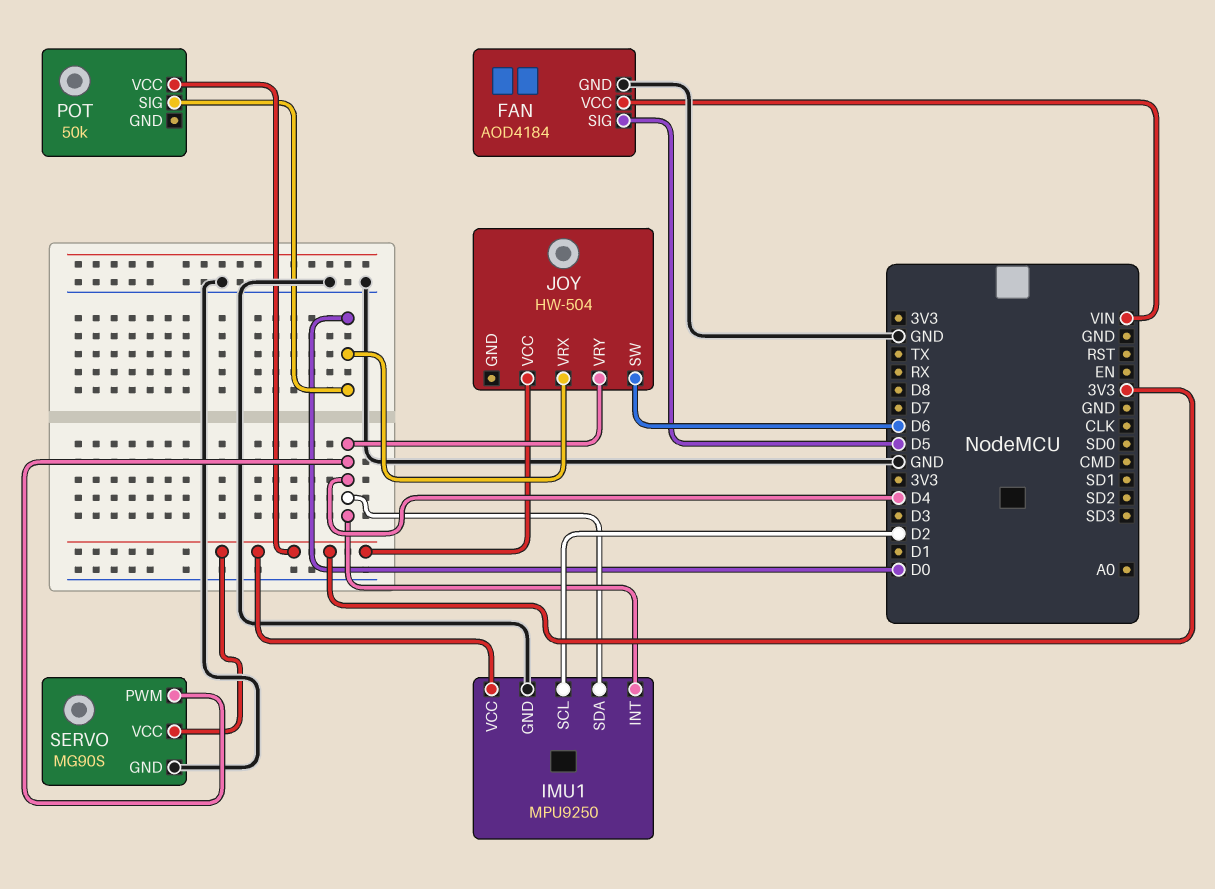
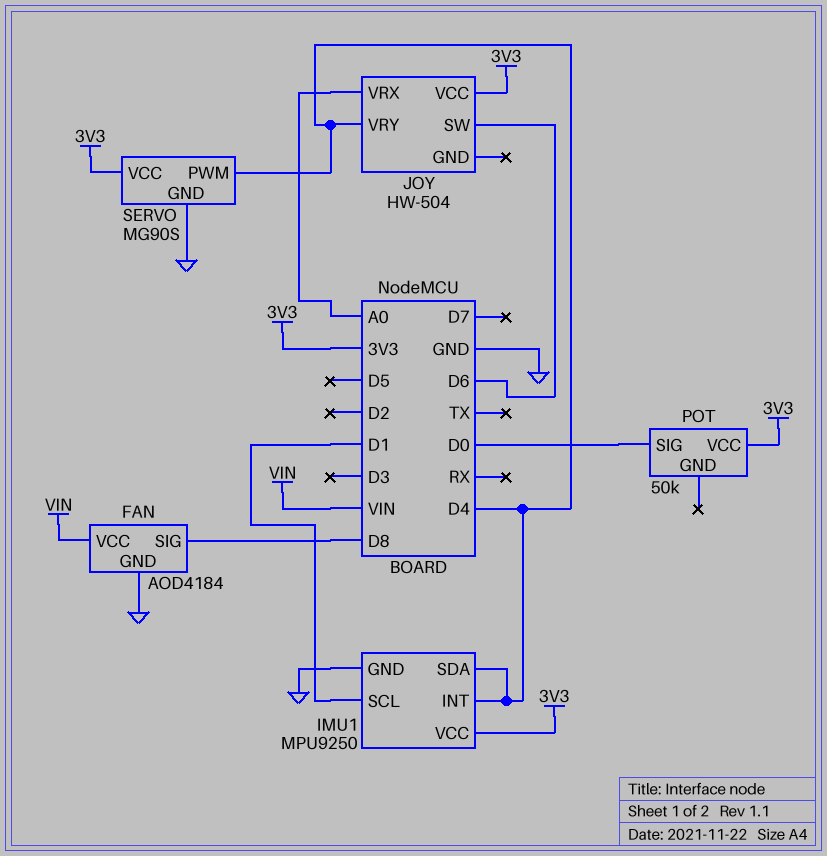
FAN pin SIG: D5 -> D8
IMU1 pin SCL: D2 -> D1
JOY pin VRX: D0 -> A0

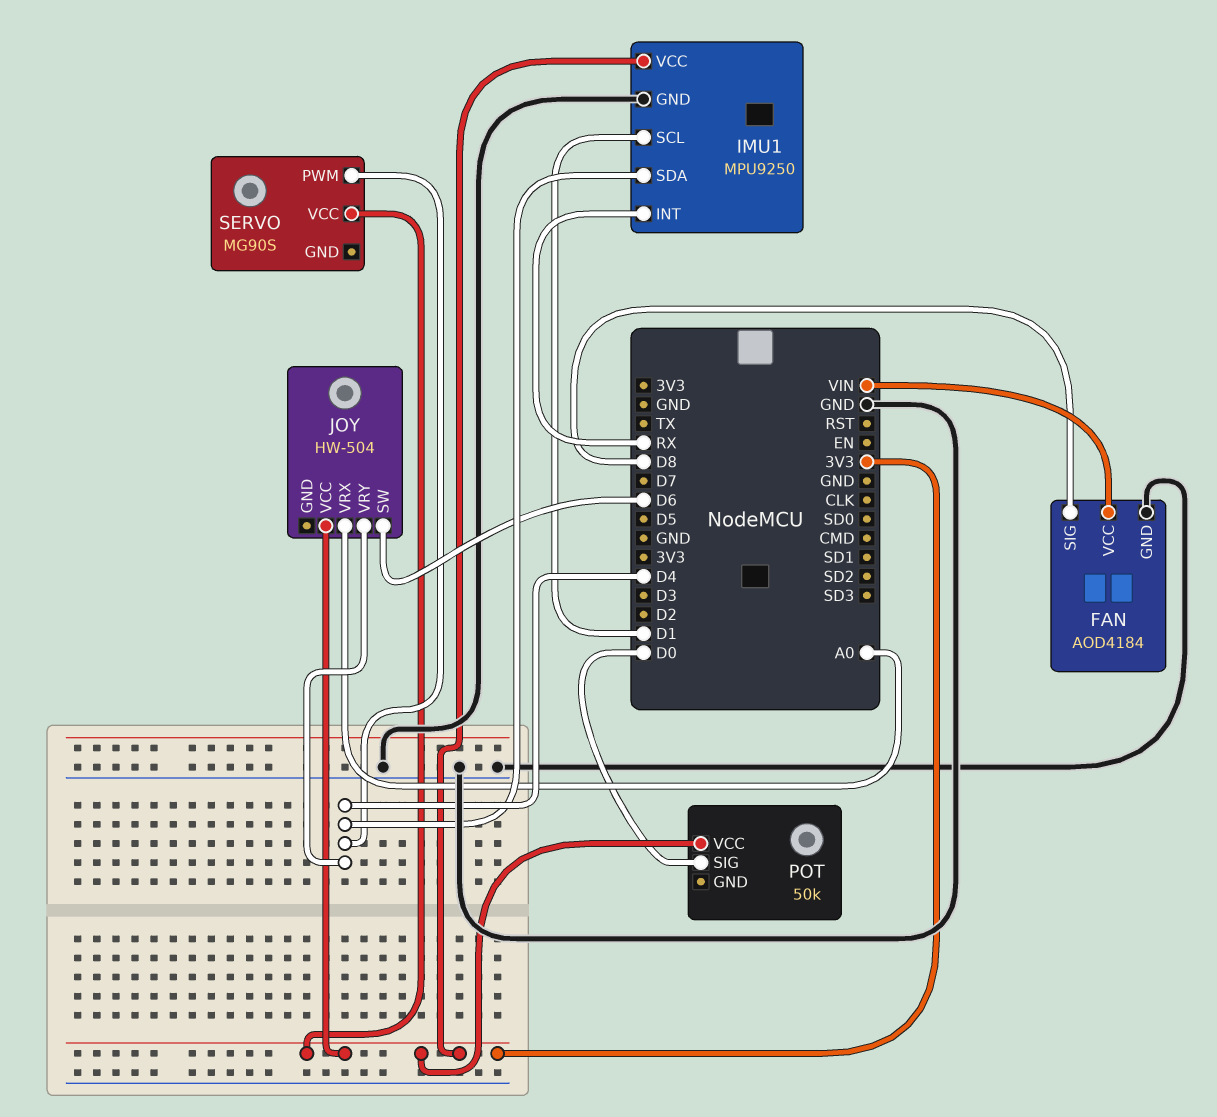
IMU1 pin INT: D4 -> RX
SERVO pin GND: GND -> none

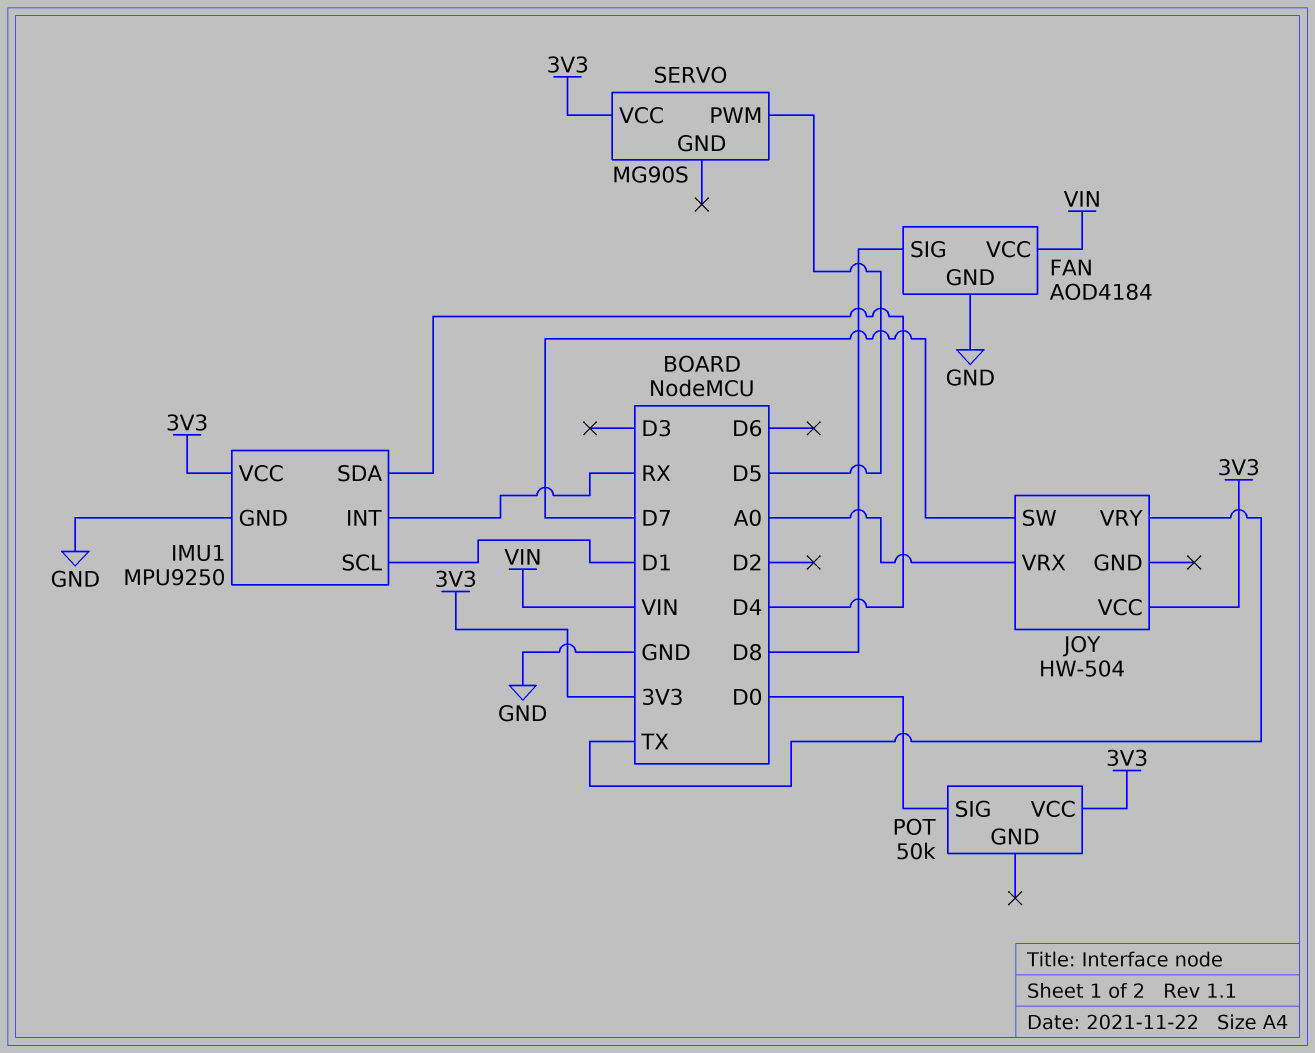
JOY pin SW: D6 -> D7
JOY pin VRY: D4 -> TX
SERVO pin PWM: D4 -> D5

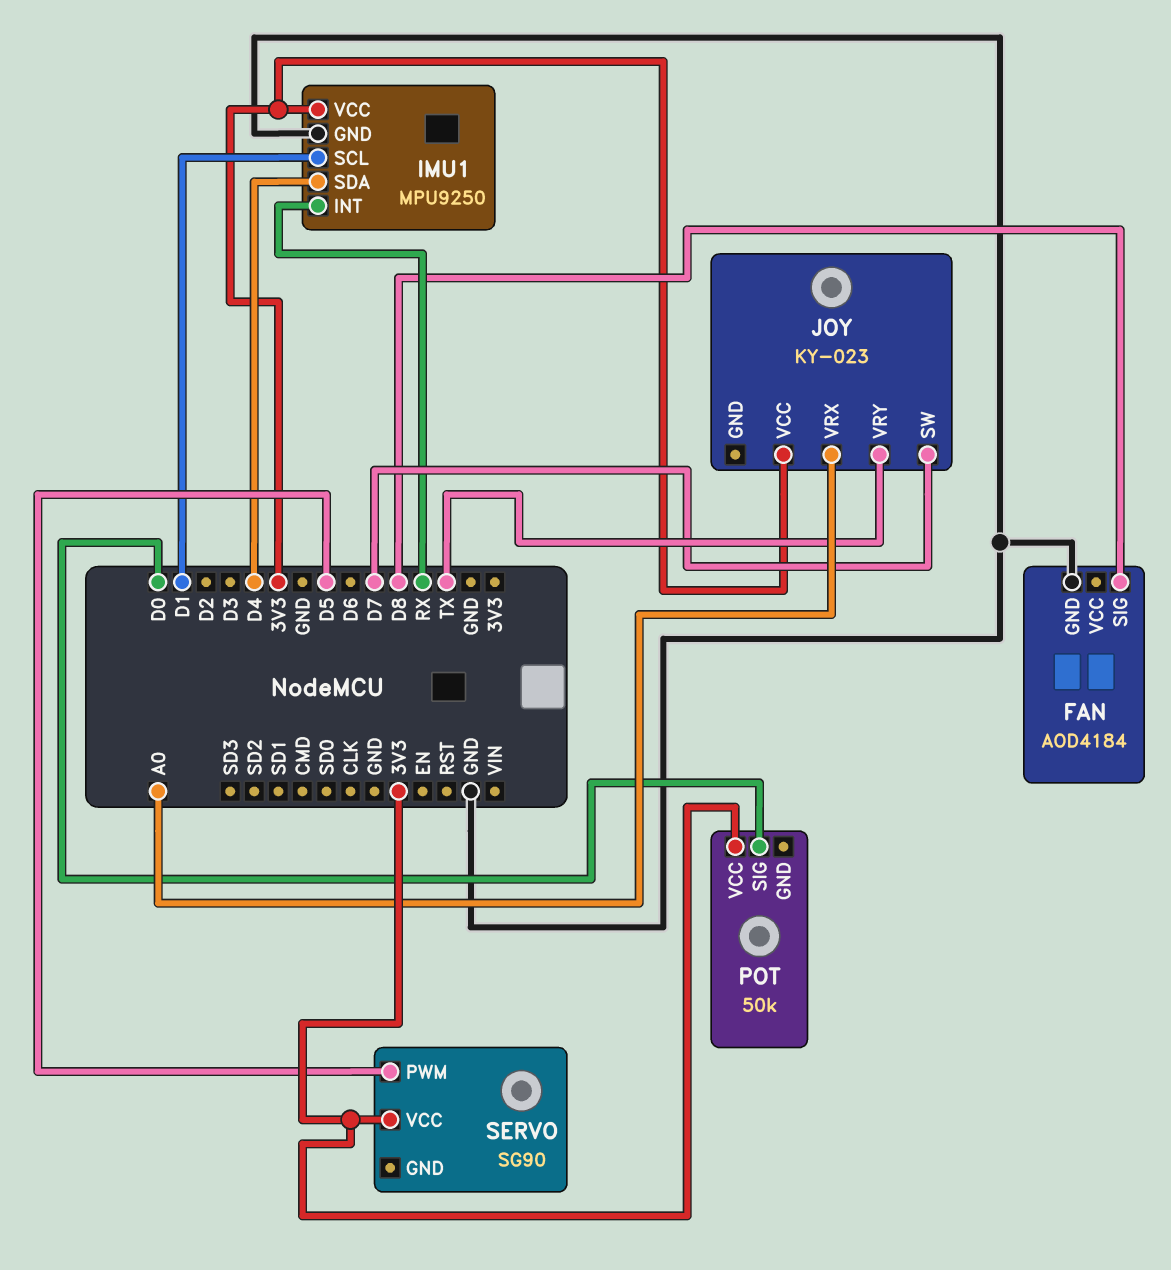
FAN pin VCC: VIN -> none
JOY: HW-504 -> KY-023
SERVO: MG90S -> SG90

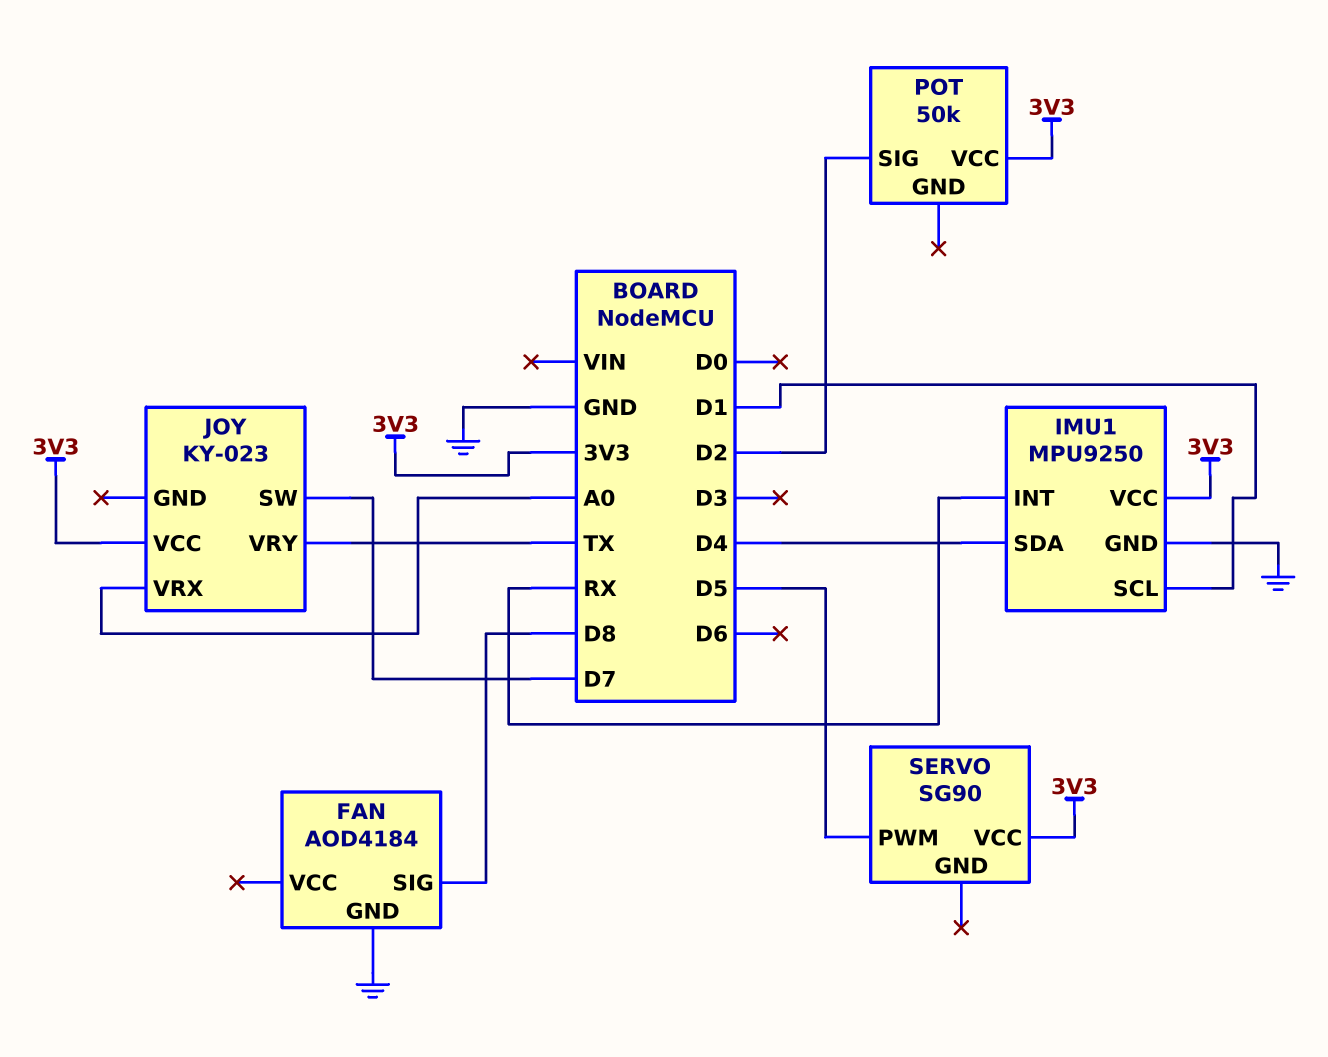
POT pin SIG: D0 -> D2

